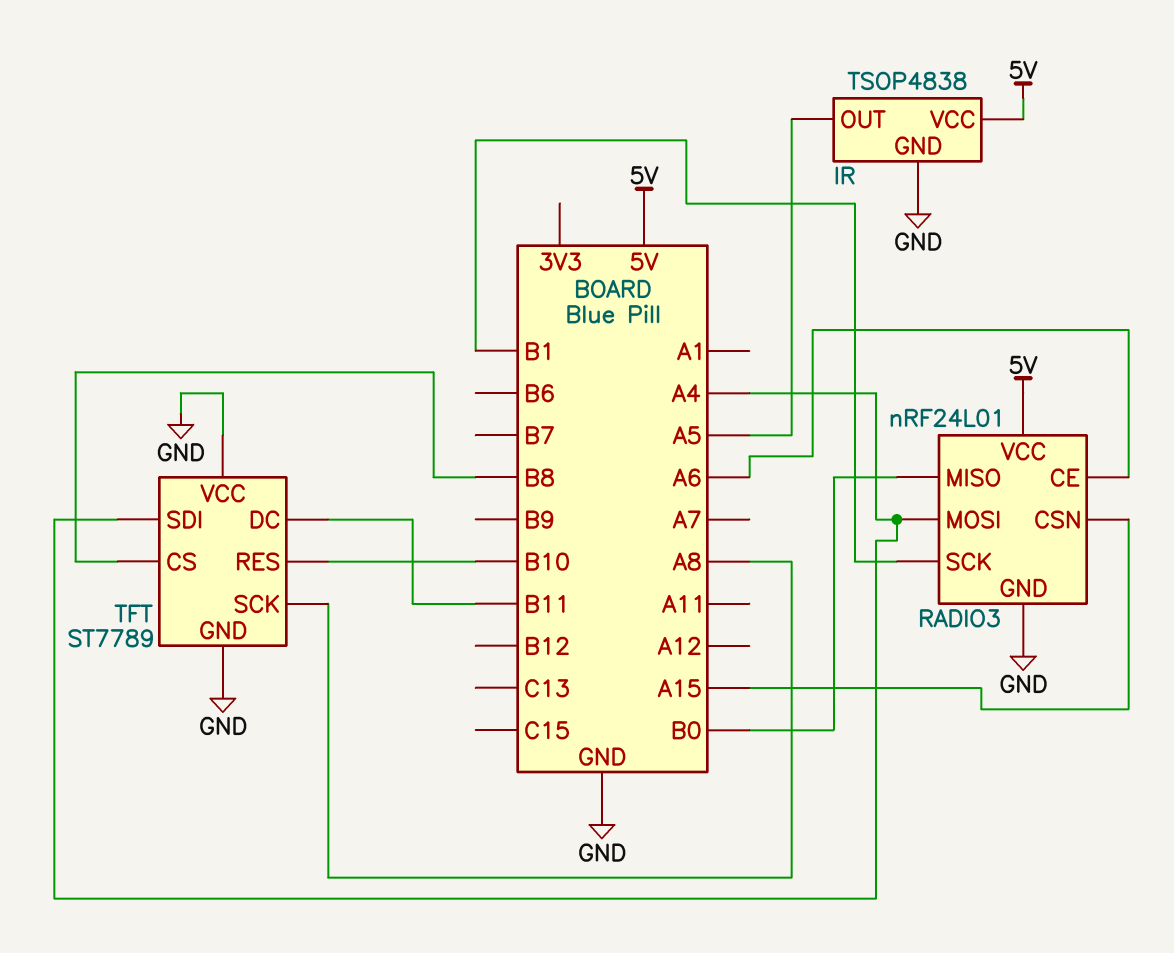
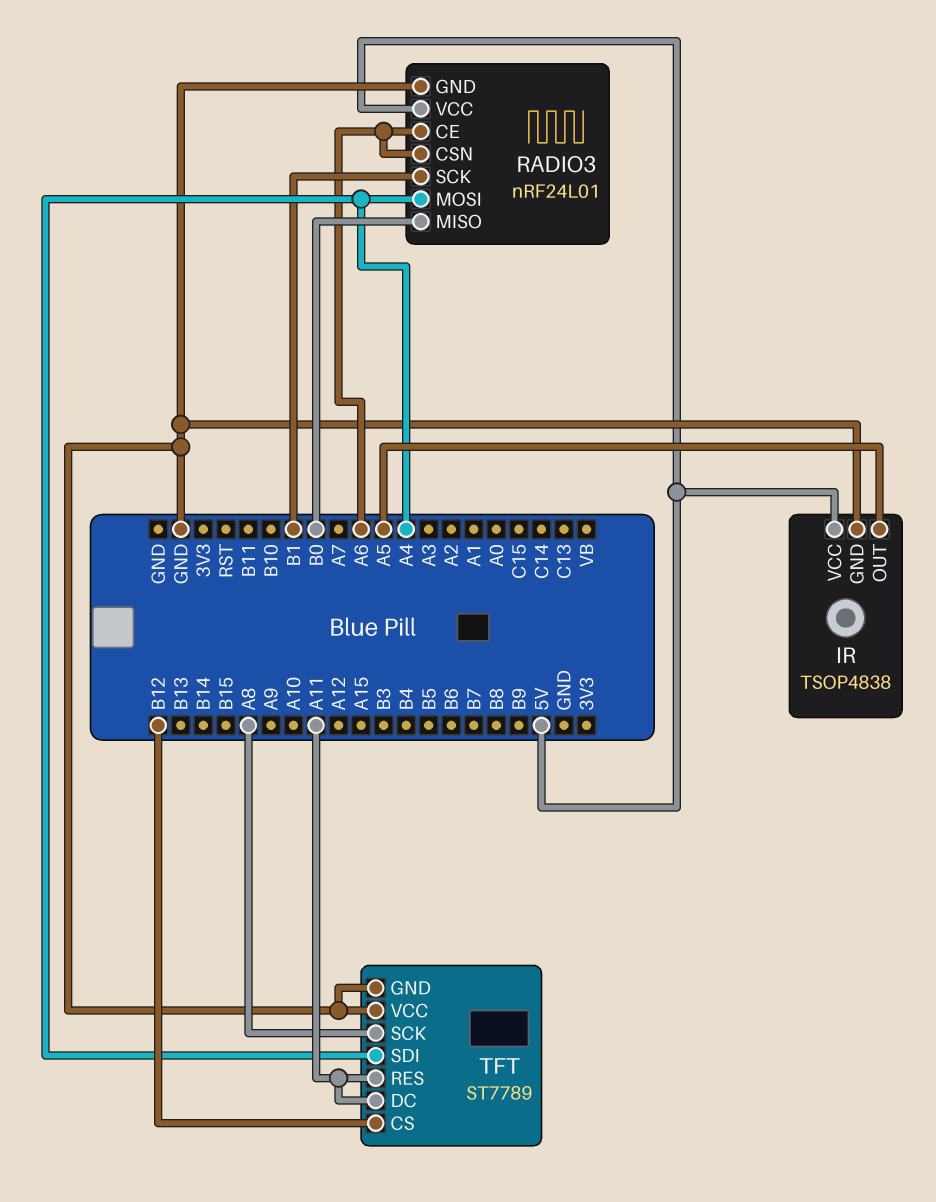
RADIO3 pin CSN: A15 -> A6
TFT pin CS: B8 -> B12
TFT pin DC: B11 -> A11
TFT pin RES: B10 -> A11

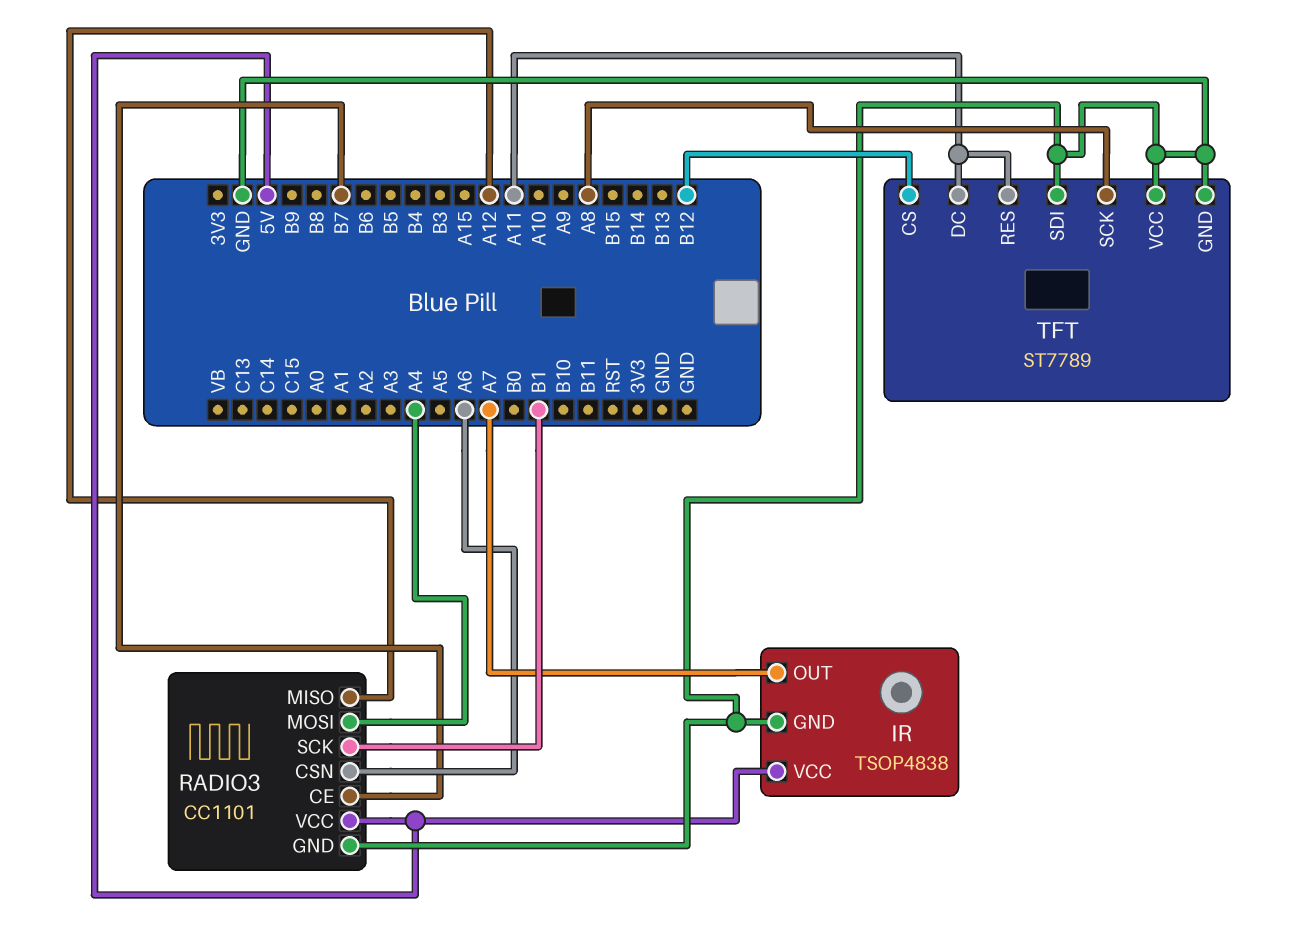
IR pin OUT: A5 -> A7
RADIO3: nRF24L01 -> CC1101
RADIO3 pin CE: A6 -> B7
RADIO3 pin MISO: B0 -> A12
TFT pin SDI: A4 -> GND

